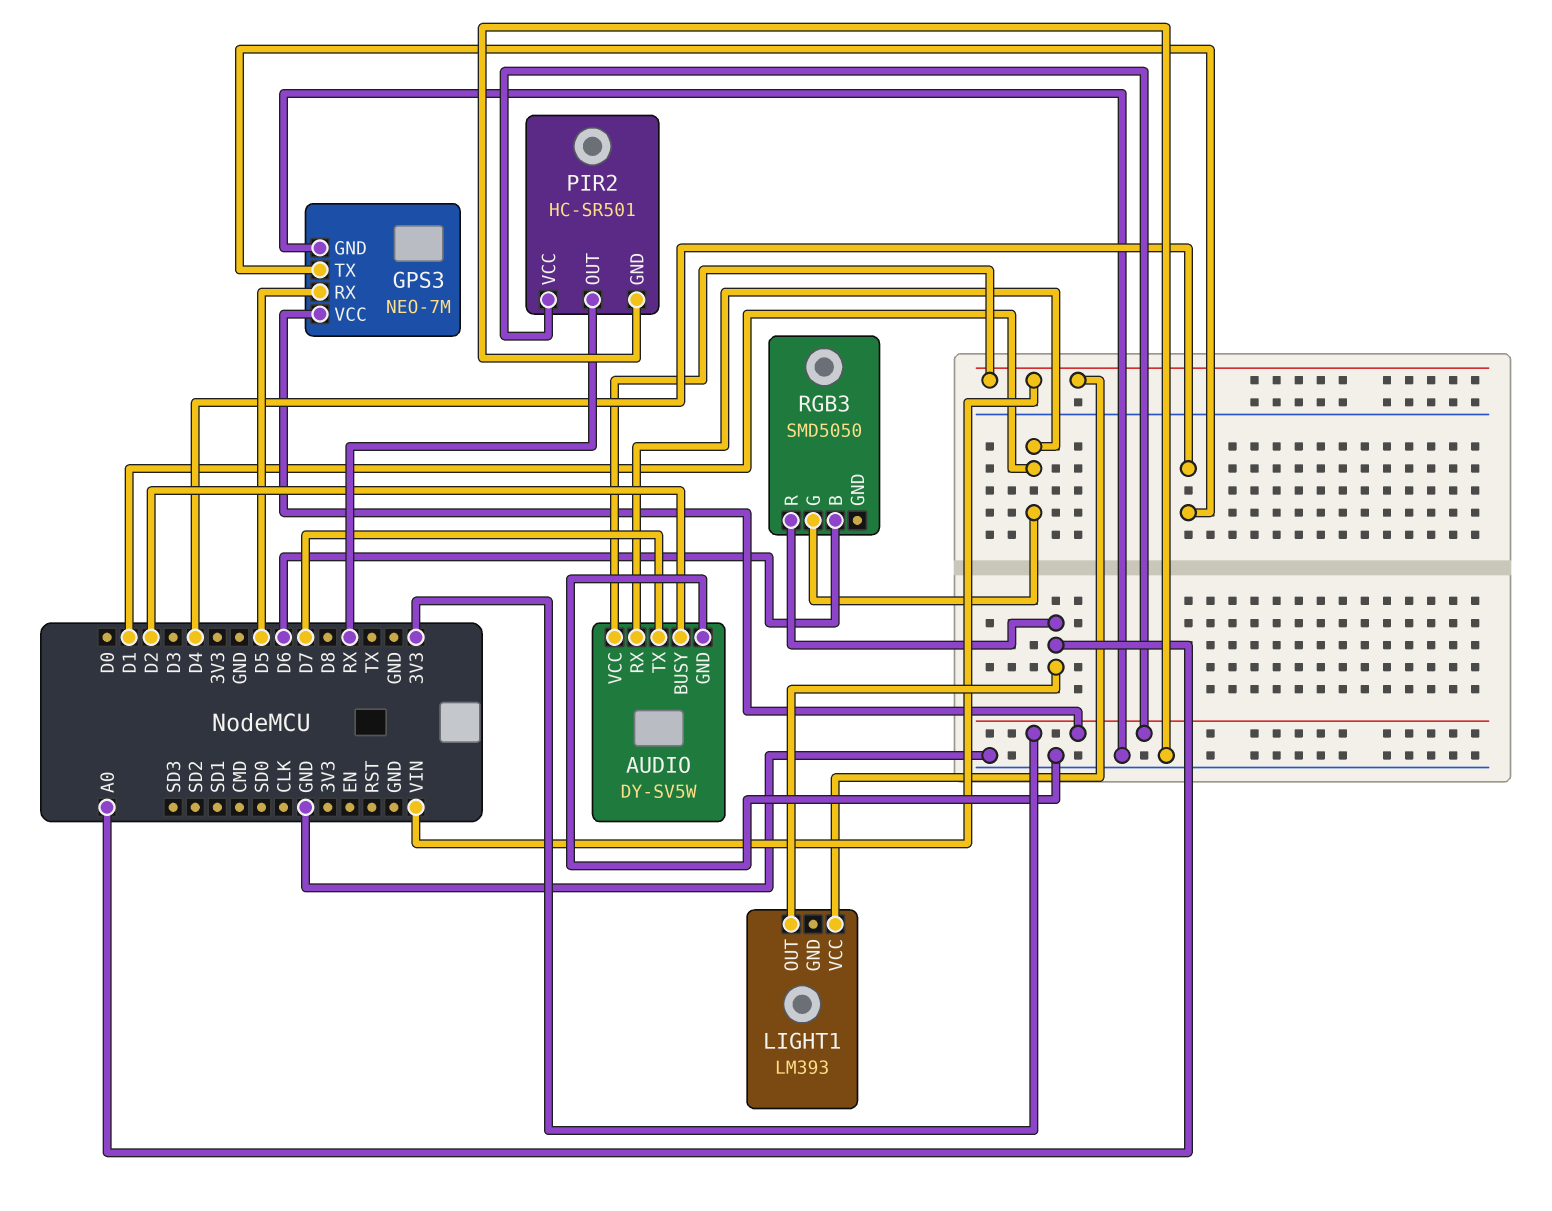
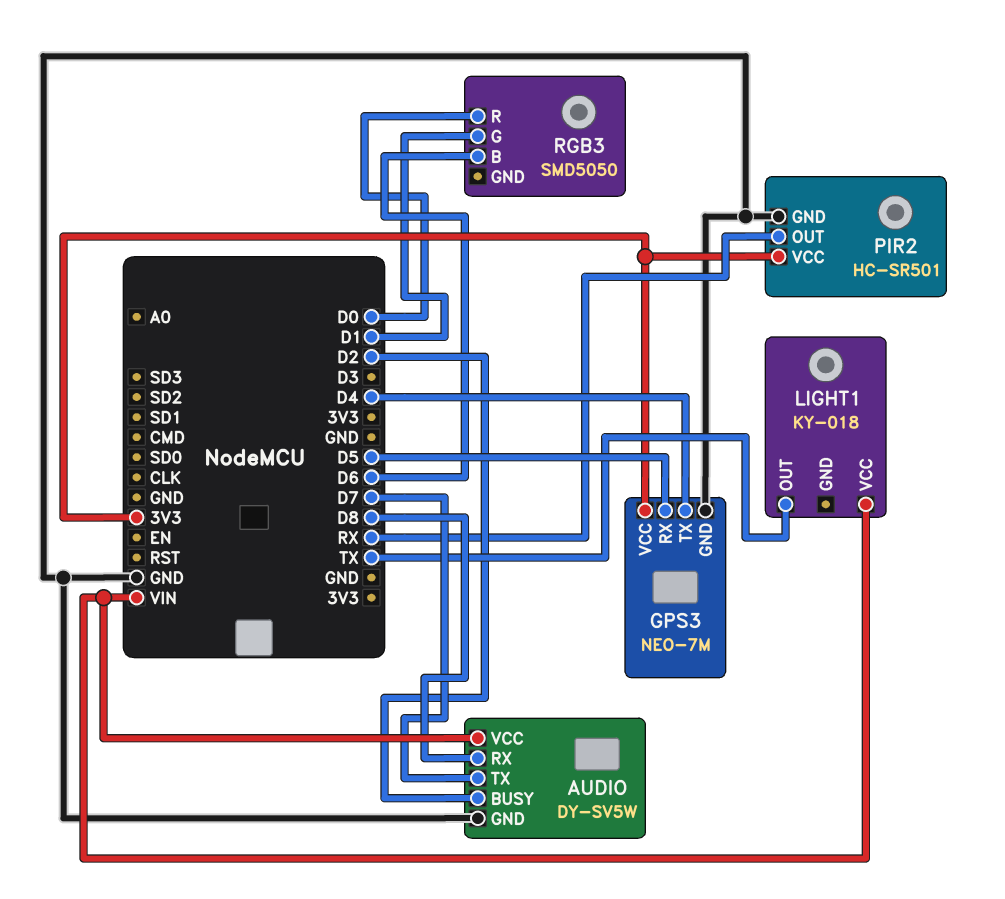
AUDIO pin RX: D1 -> D8
LIGHT1: LM393 -> KY-018
LIGHT1 pin OUT: A0 -> TX
RGB3 pin R: A0 -> D0

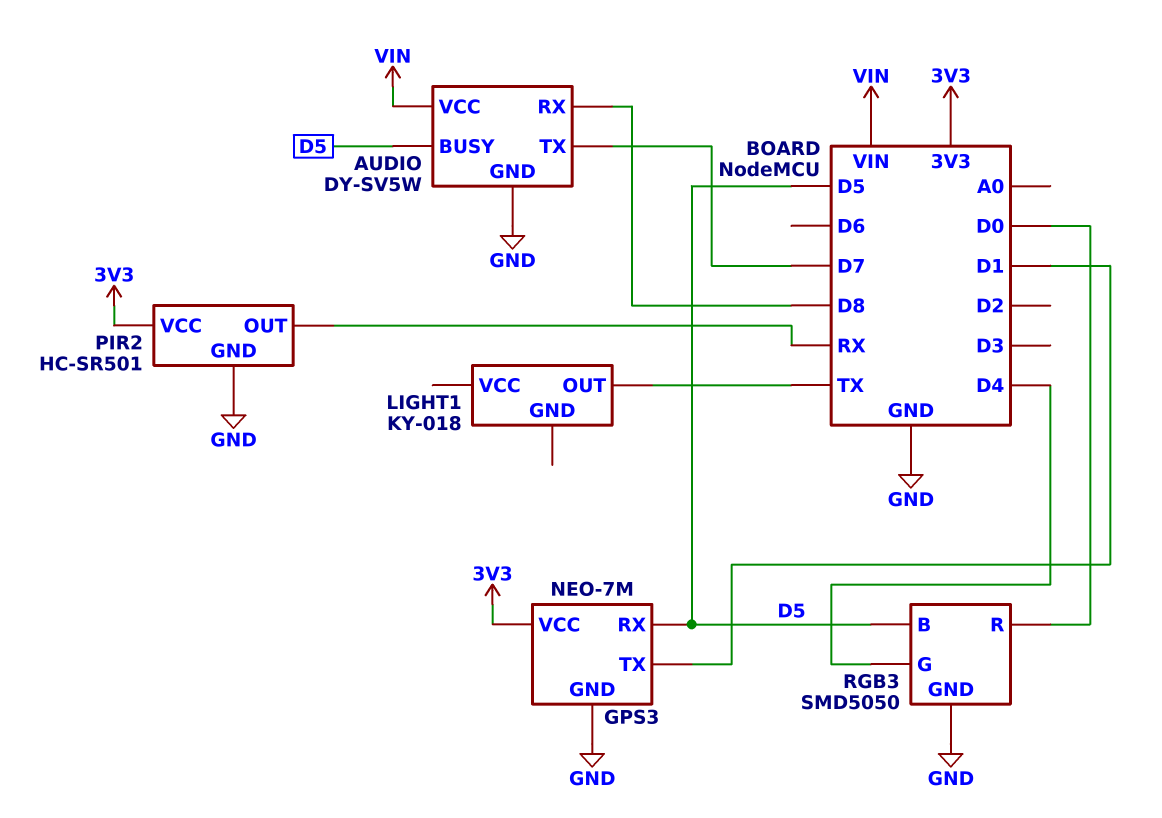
AUDIO pin BUSY: D2 -> D5
GPS3 pin TX: D4 -> D1
LIGHT1 pin VCC: VIN -> none
RGB3 pin B: D6 -> D5
RGB3 pin G: D1 -> D4
RGB3 pin GND: none -> GND

